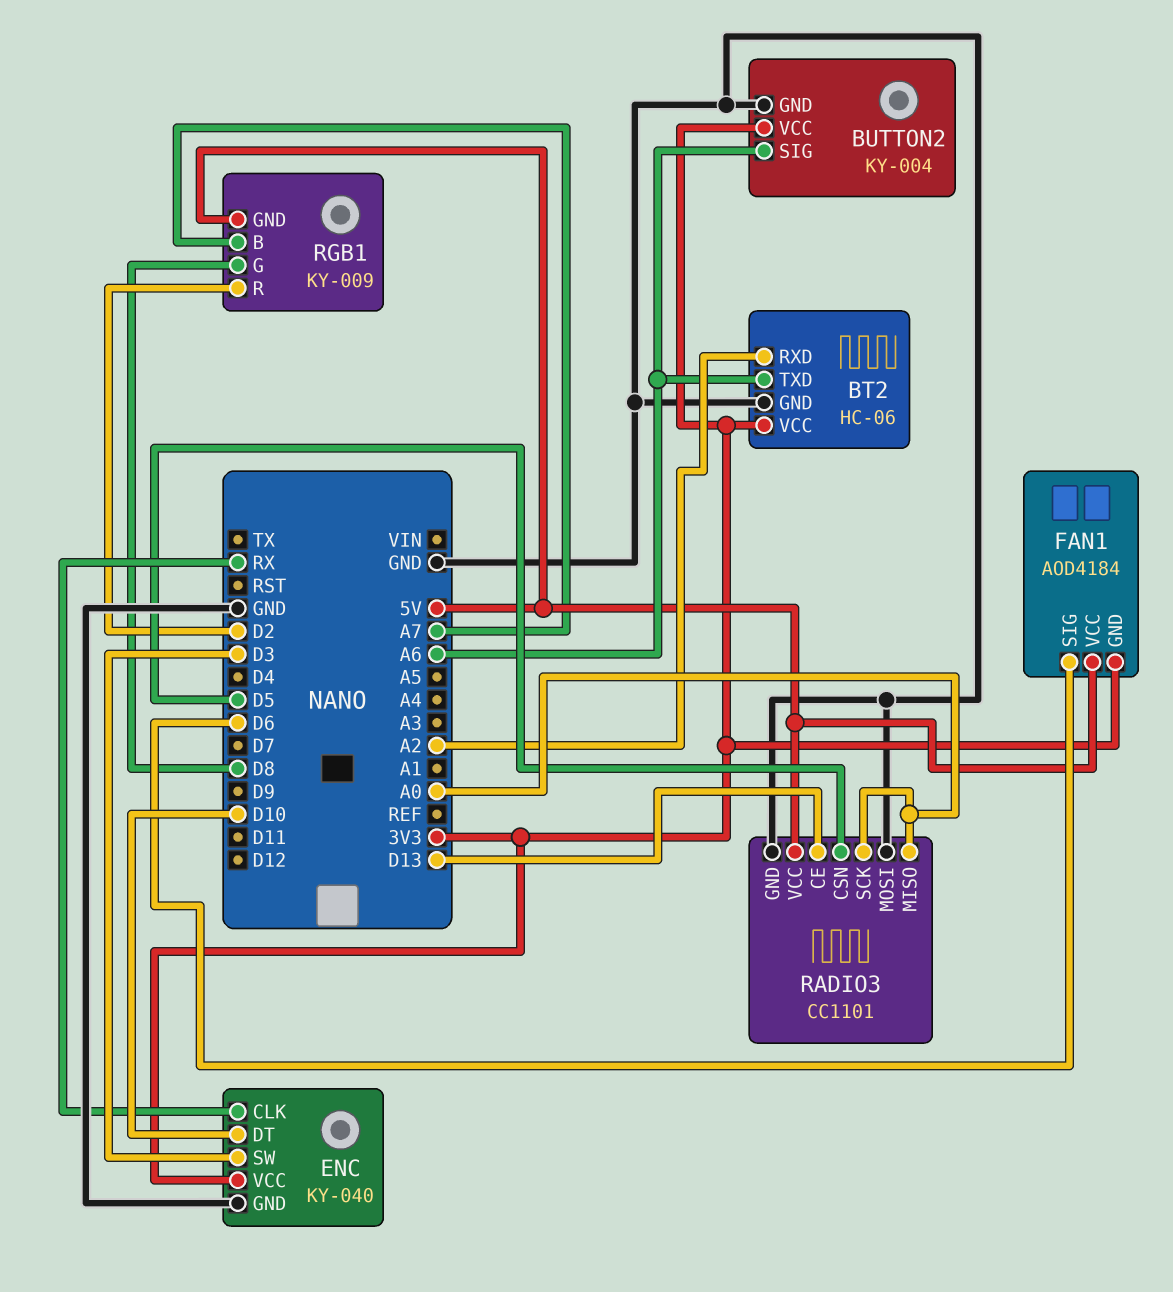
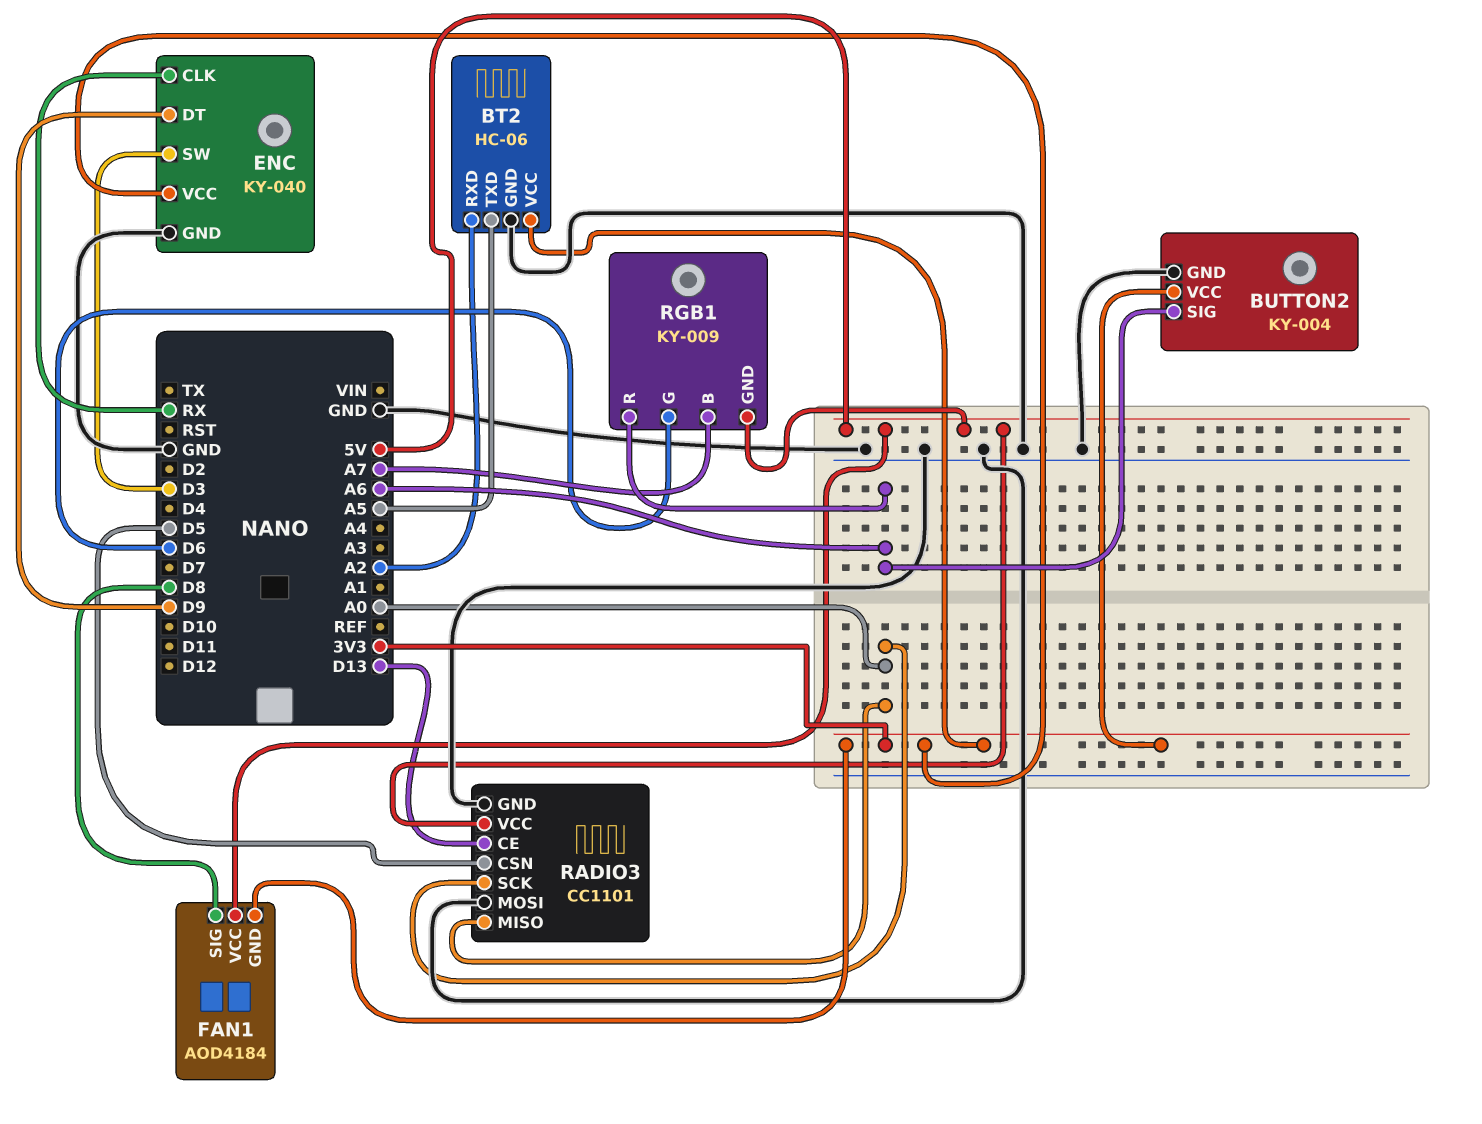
BT2 pin TXD: A6 -> A5
ENC pin DT: D10 -> D9
FAN1 pin SIG: D6 -> D8
RGB1 pin G: D8 -> D6
RGB1 pin R: D2 -> A6

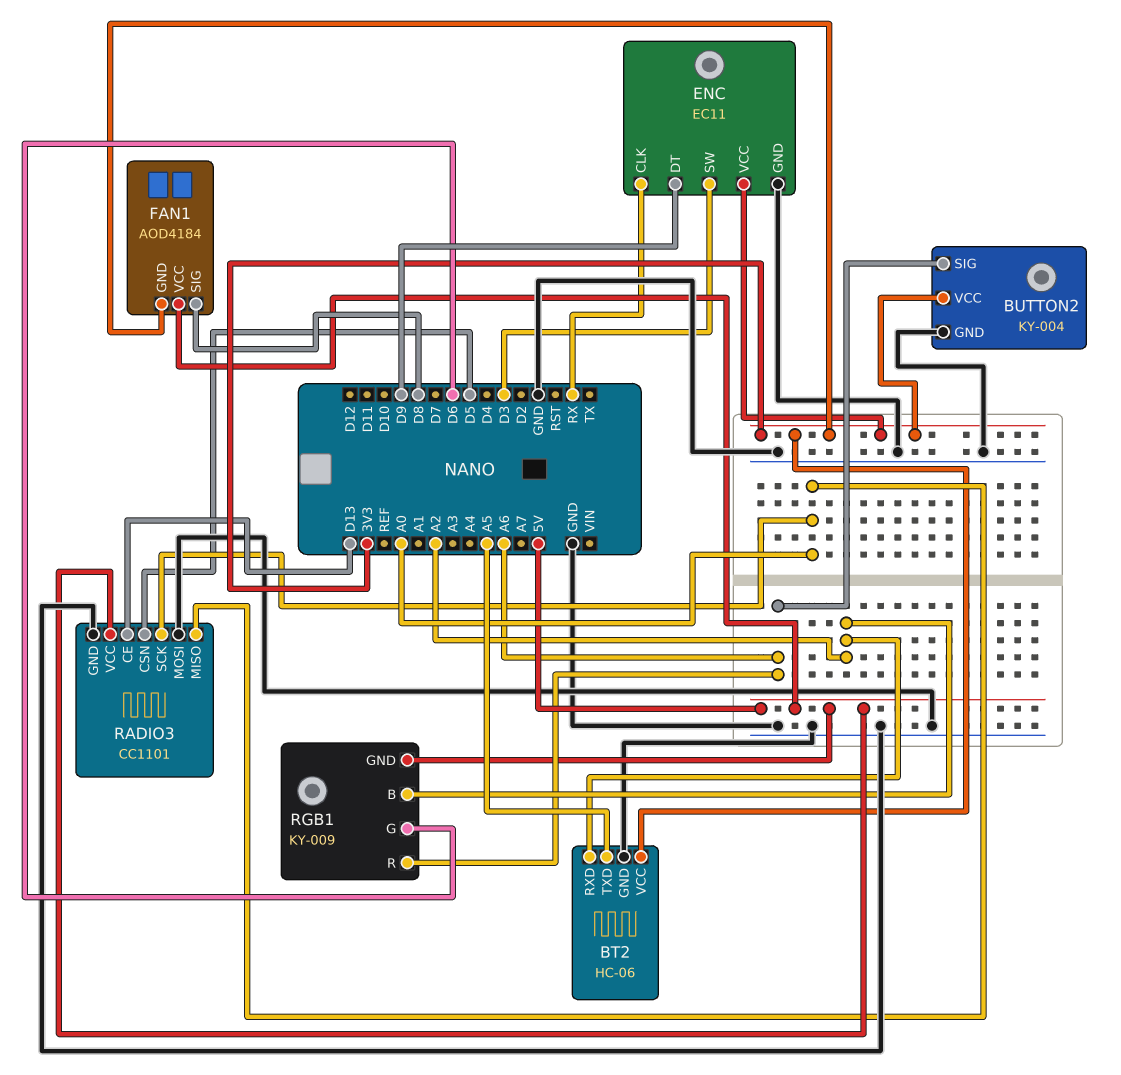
ENC: KY-040 -> EC11
RGB1 pin B: A7 -> A2

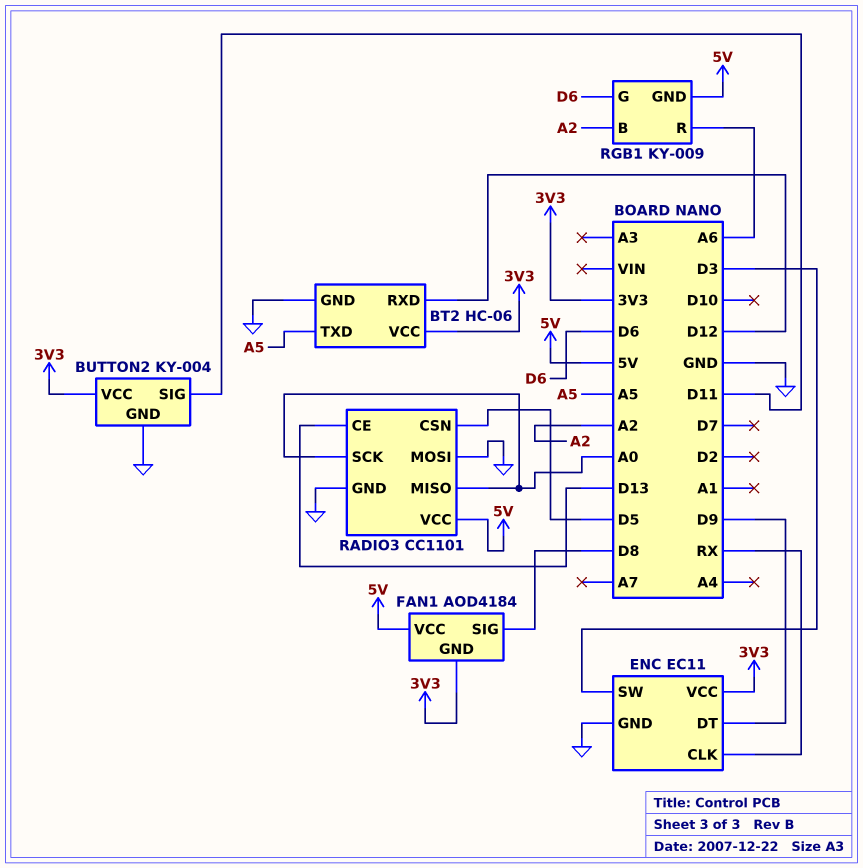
BT2 pin RXD: A2 -> D12
BUTTON2 pin SIG: A6 -> D11

